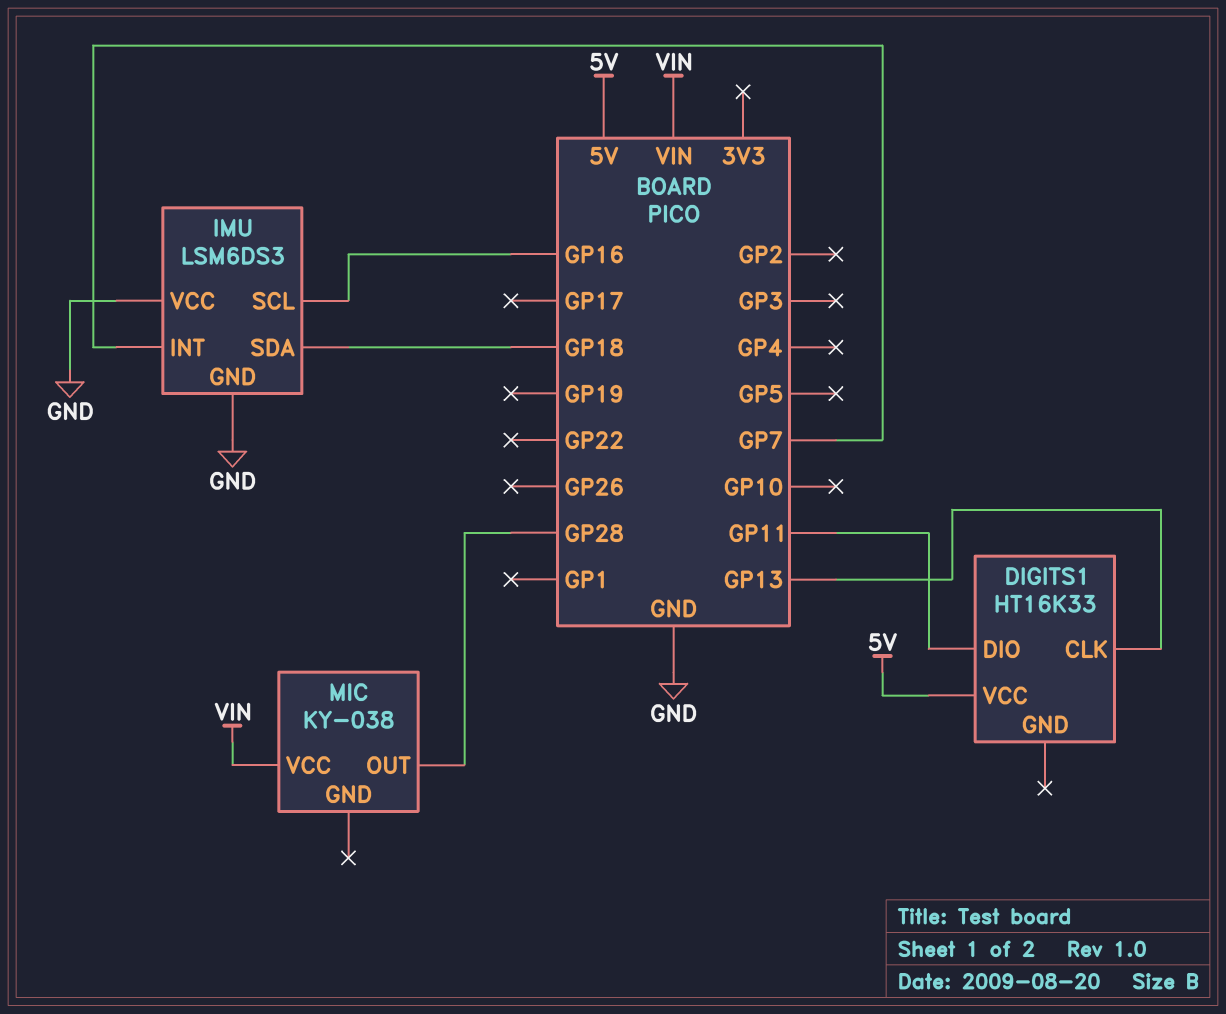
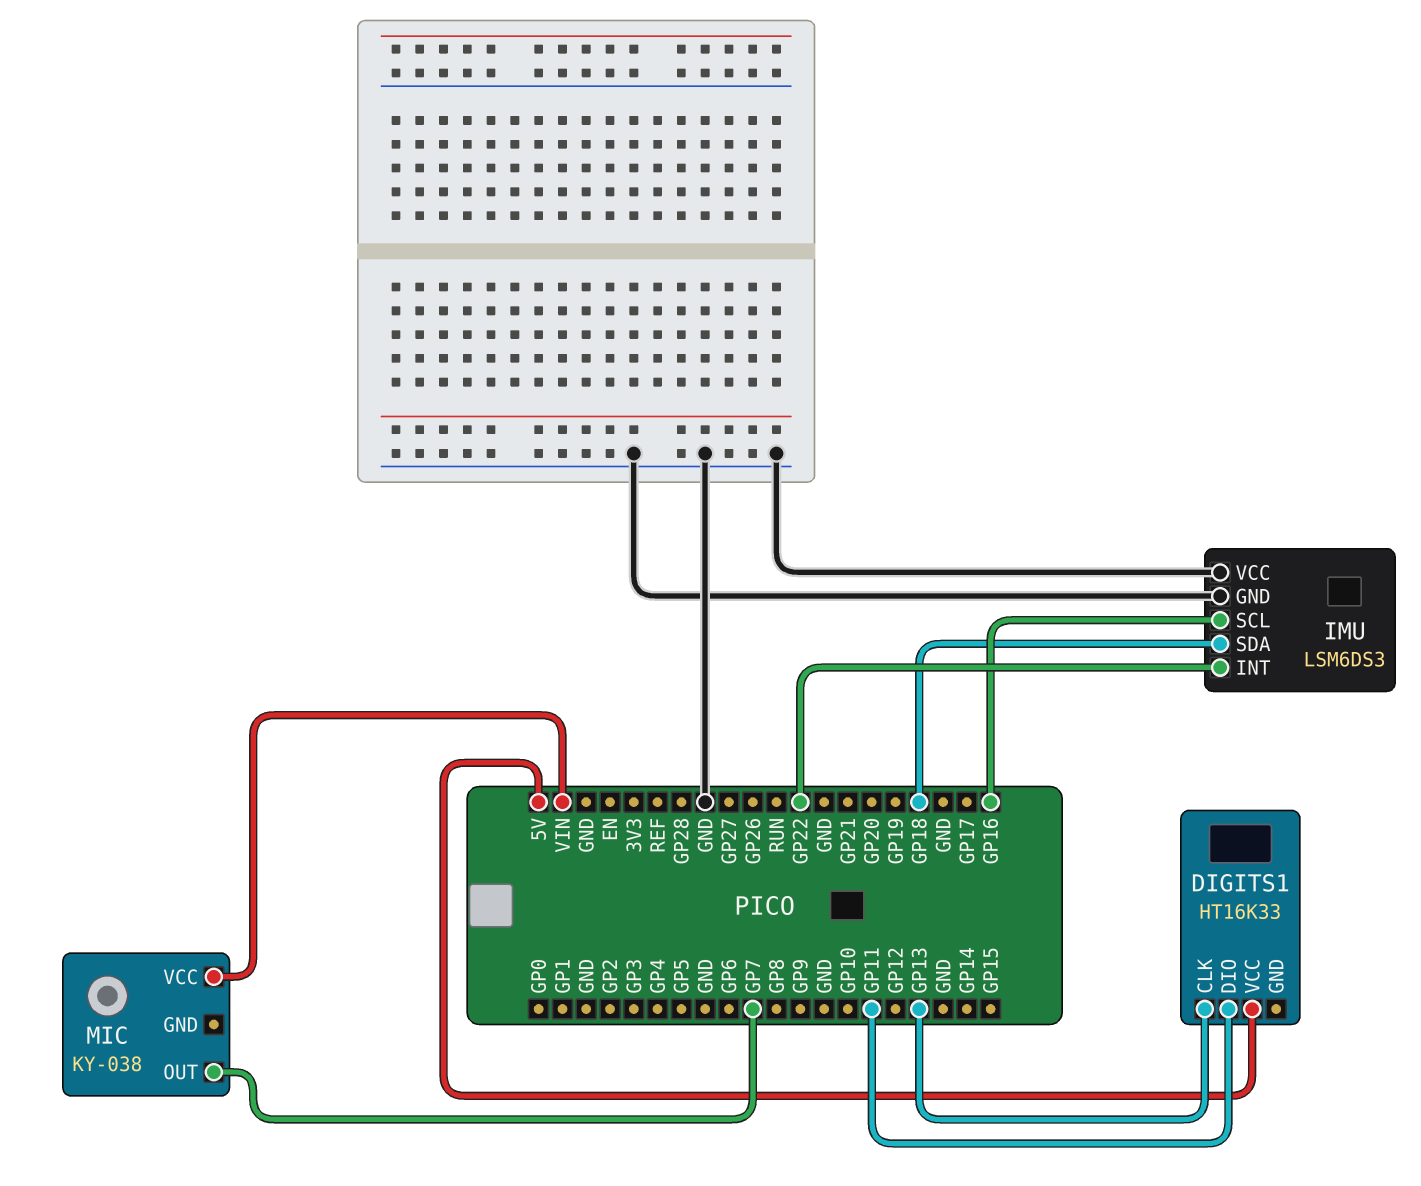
IMU pin INT: GP7 -> GP22
MIC pin OUT: GP28 -> GP7

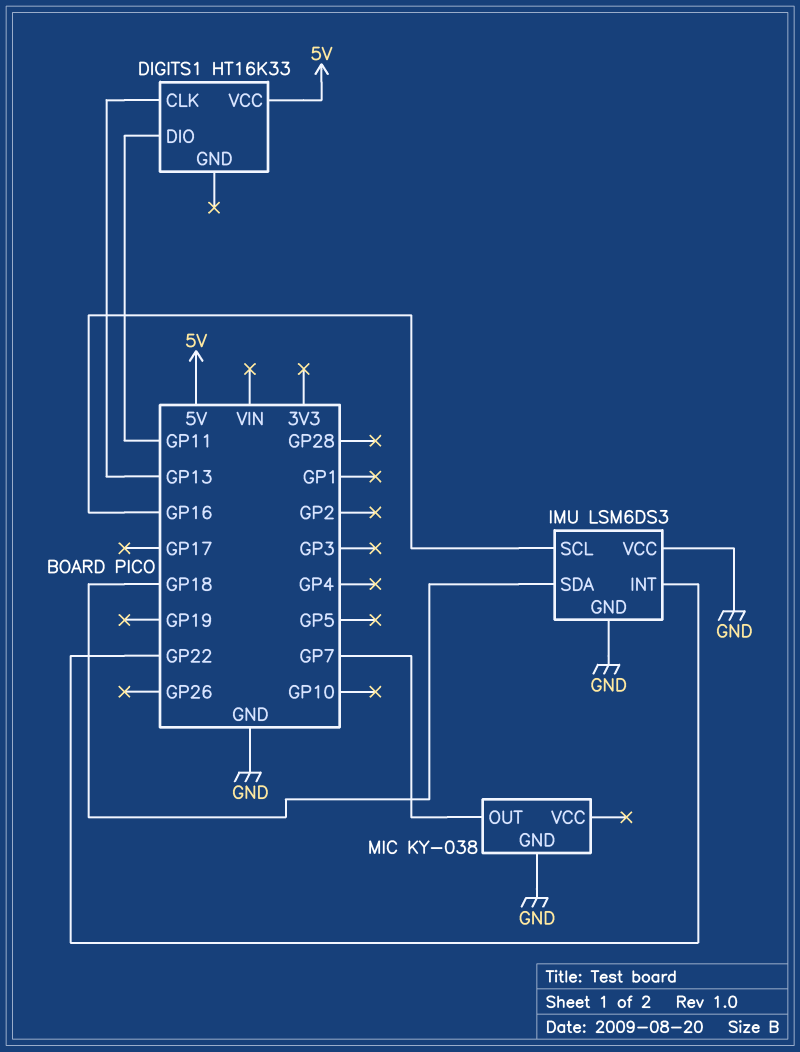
MIC pin GND: none -> GND
MIC pin VCC: VIN -> none

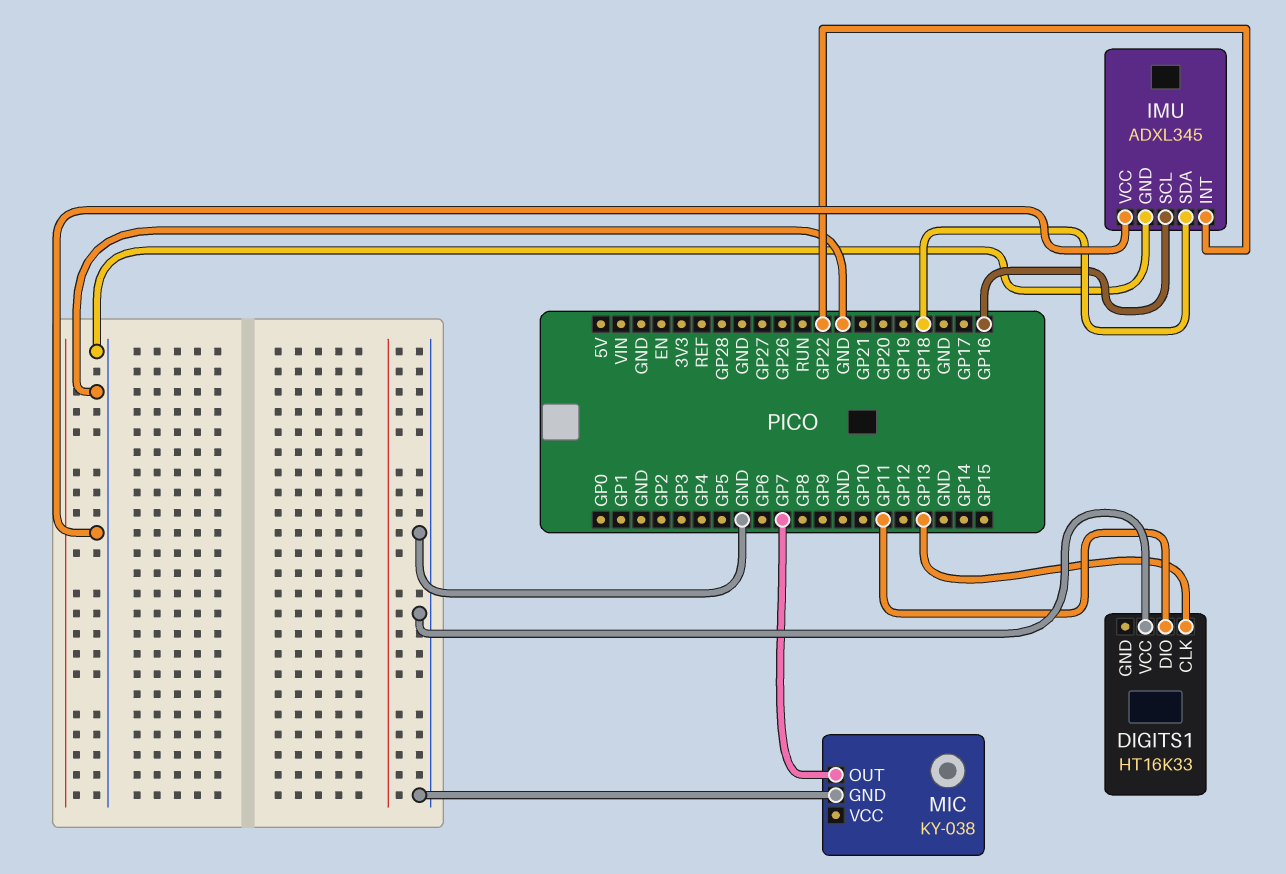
DIGITS1 pin VCC: 5V -> GND
IMU: LSM6DS3 -> ADXL345

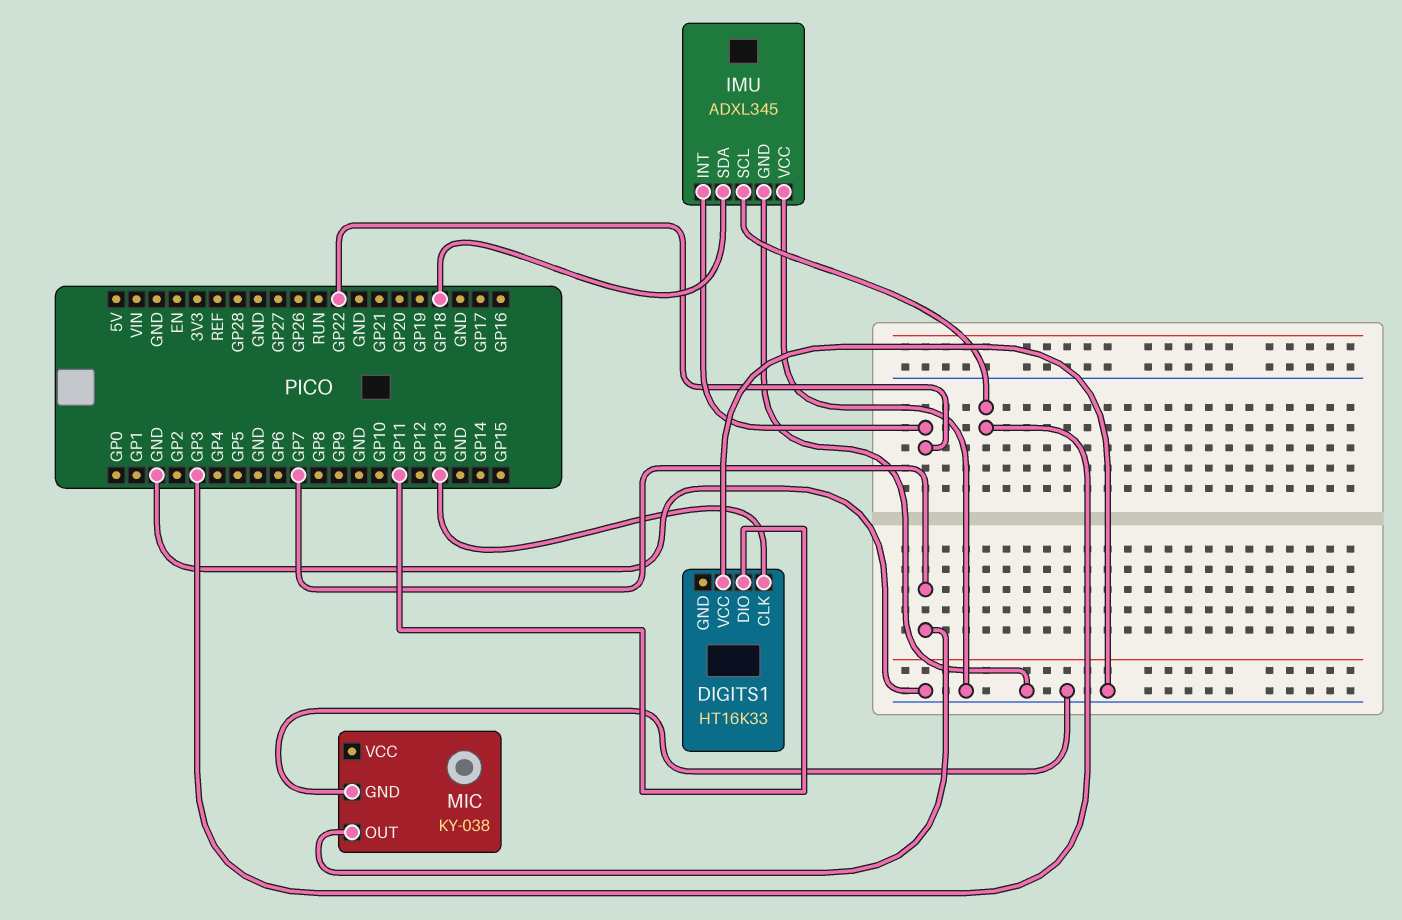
IMU pin SCL: GP16 -> GP3

